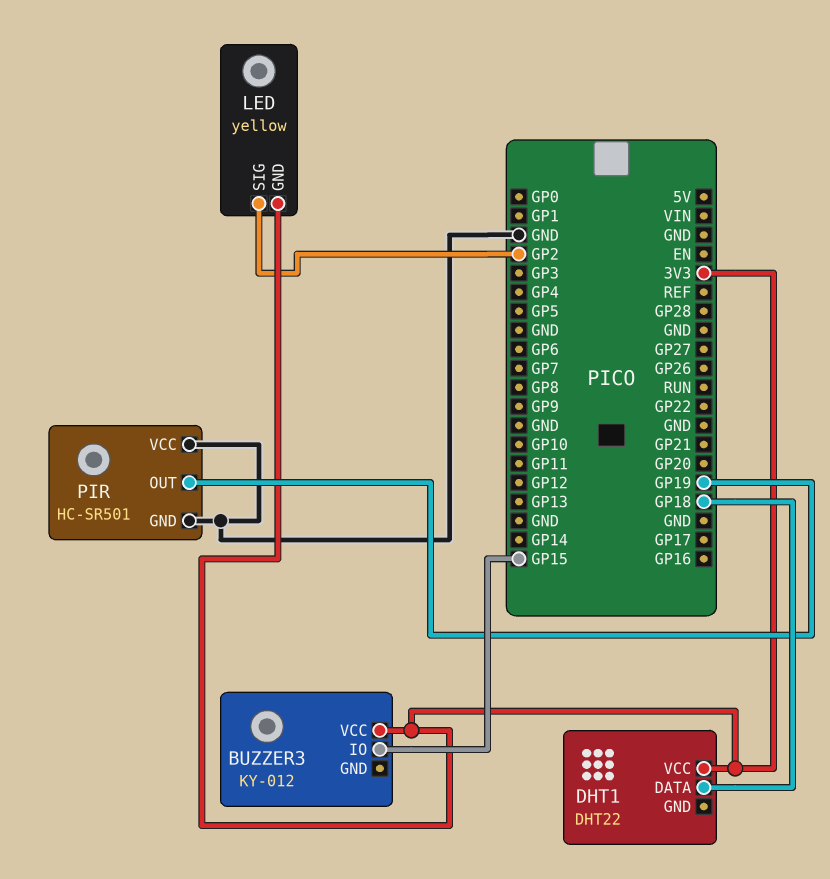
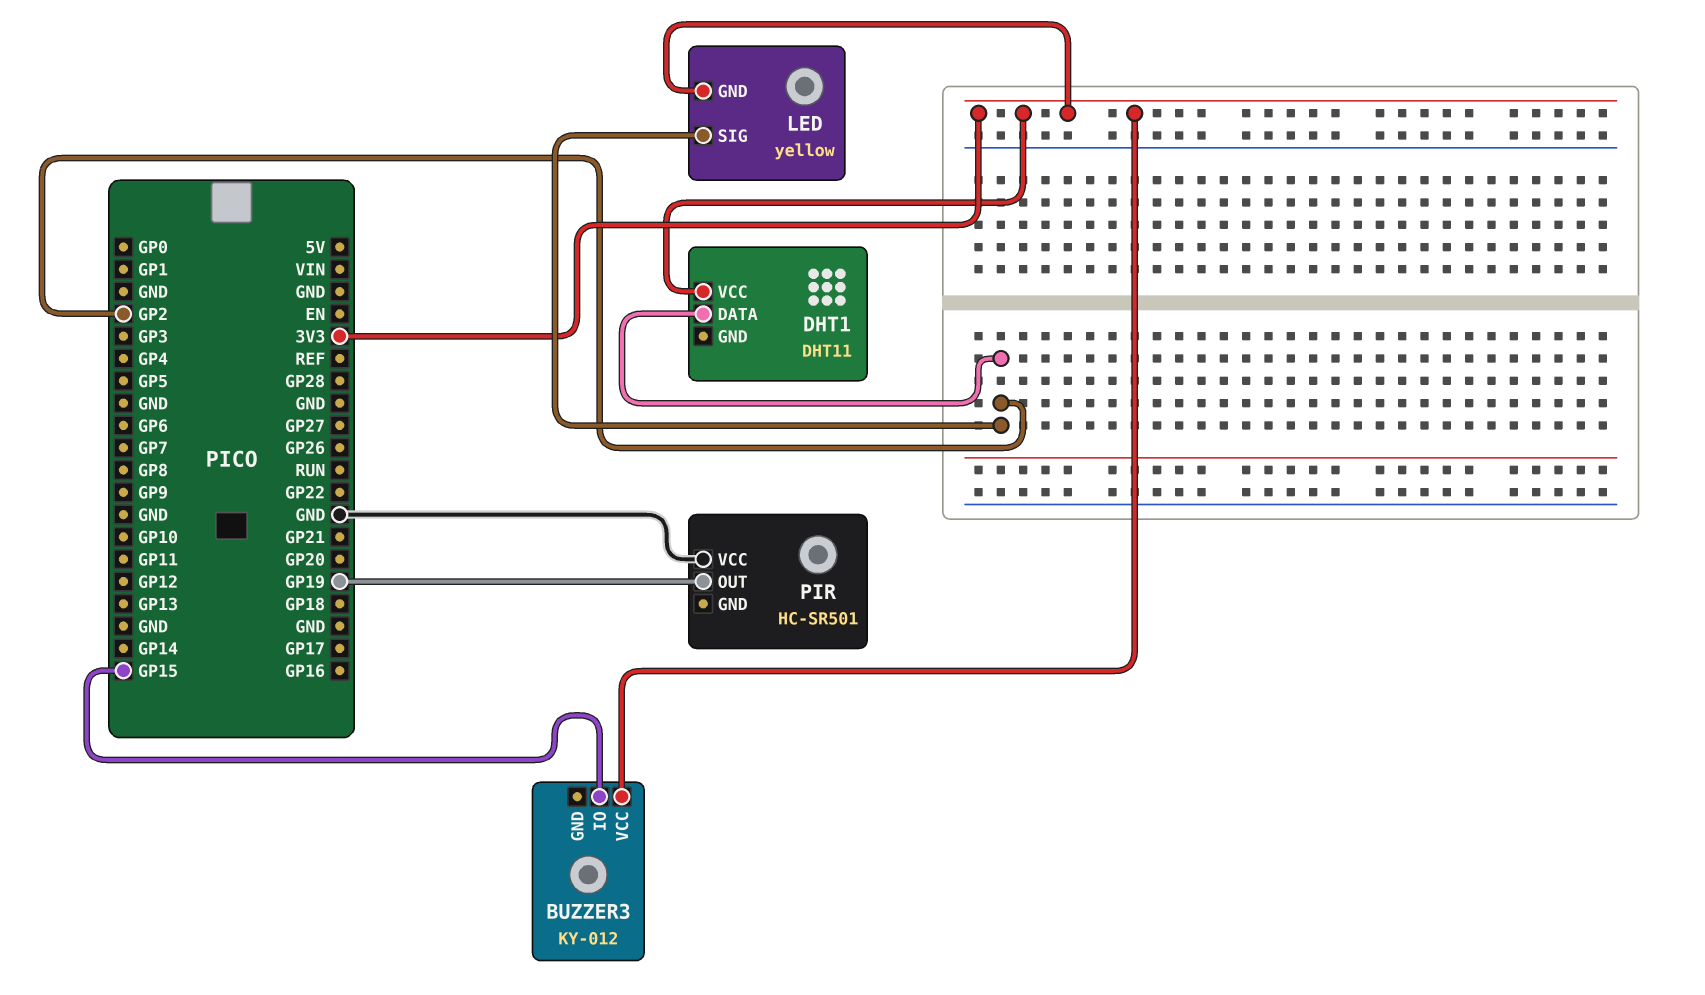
DHT1: DHT22 -> DHT11
DHT1 pin DATA: GP18 -> GP2
PIR pin GND: GND -> none

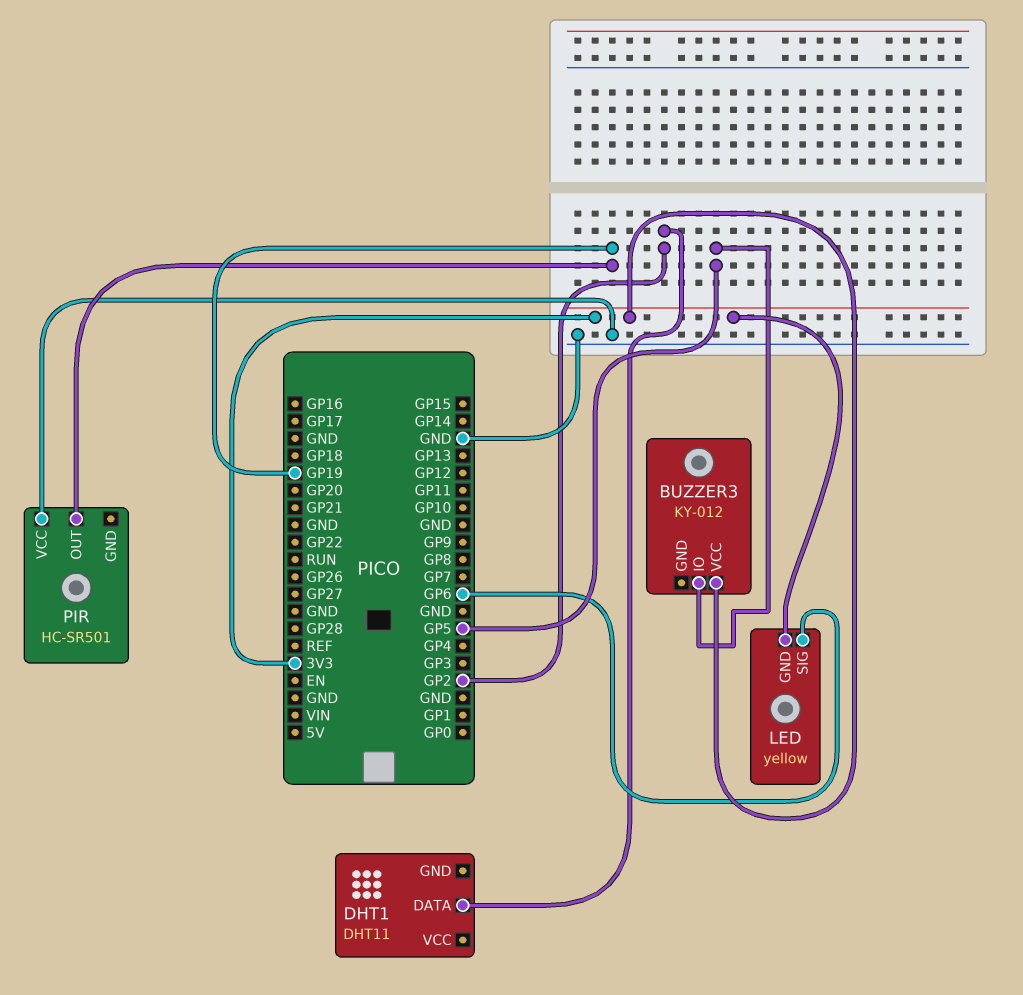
BUZZER3 pin IO: GP15 -> GP5
DHT1 pin VCC: 3V3 -> none
LED pin SIG: GP2 -> GP6

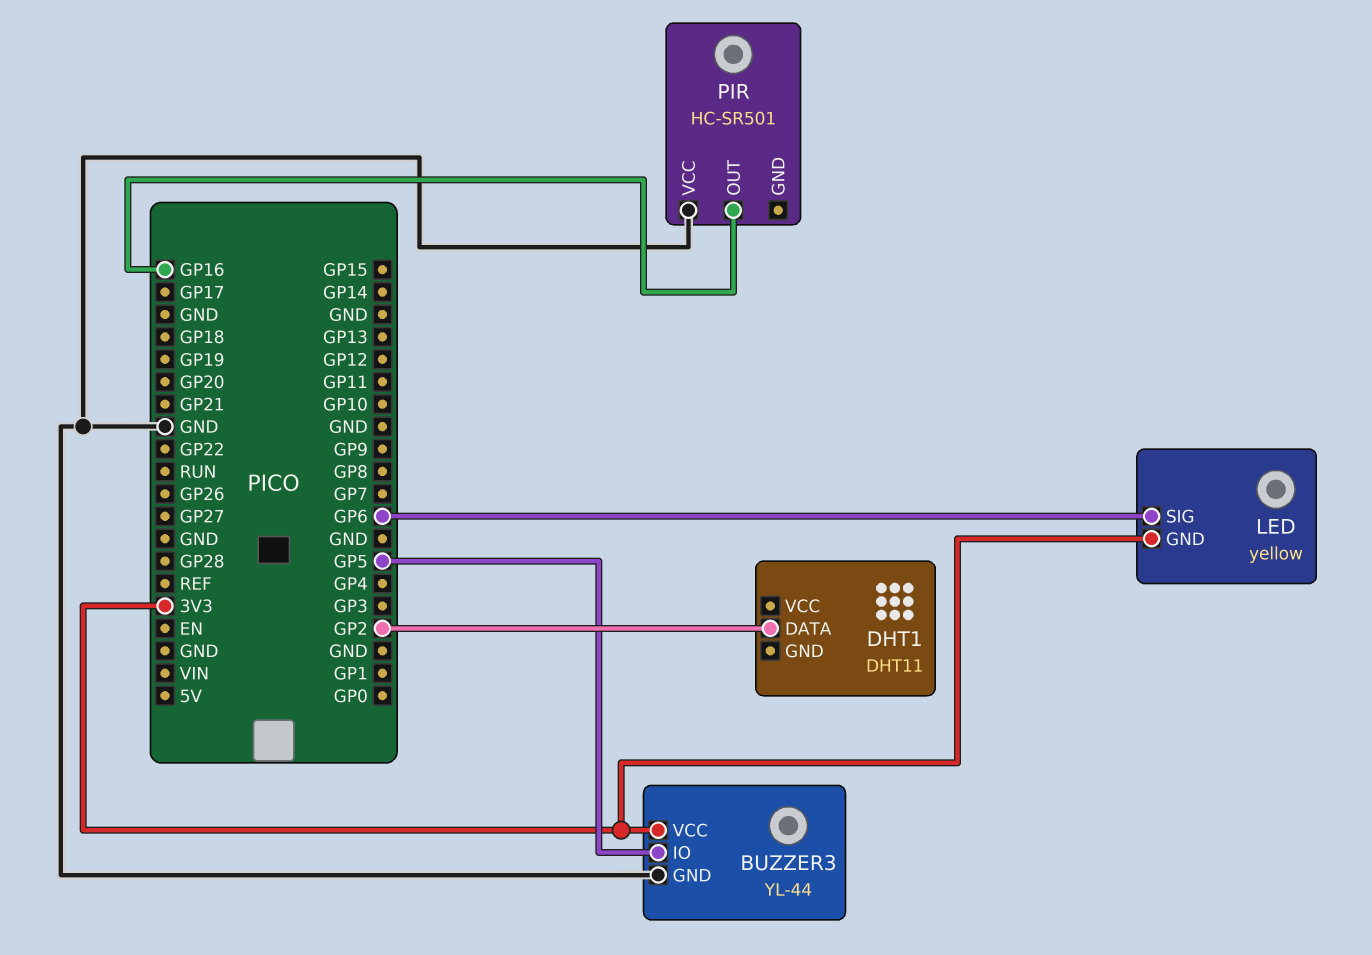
BUZZER3: KY-012 -> YL-44
BUZZER3 pin GND: none -> GND
PIR pin OUT: GP19 -> GP16

